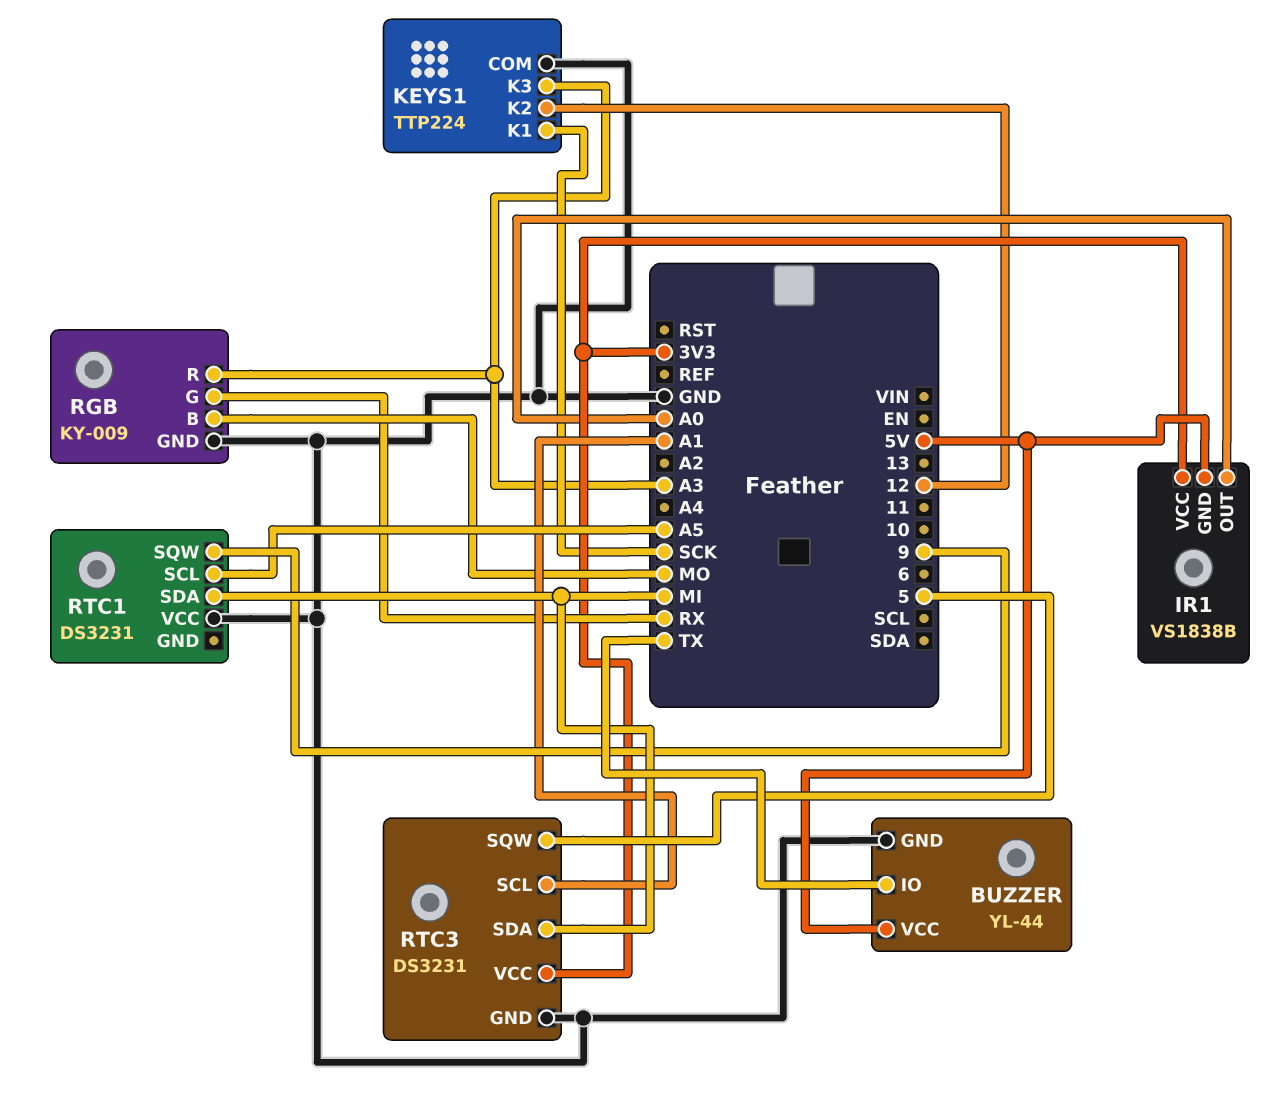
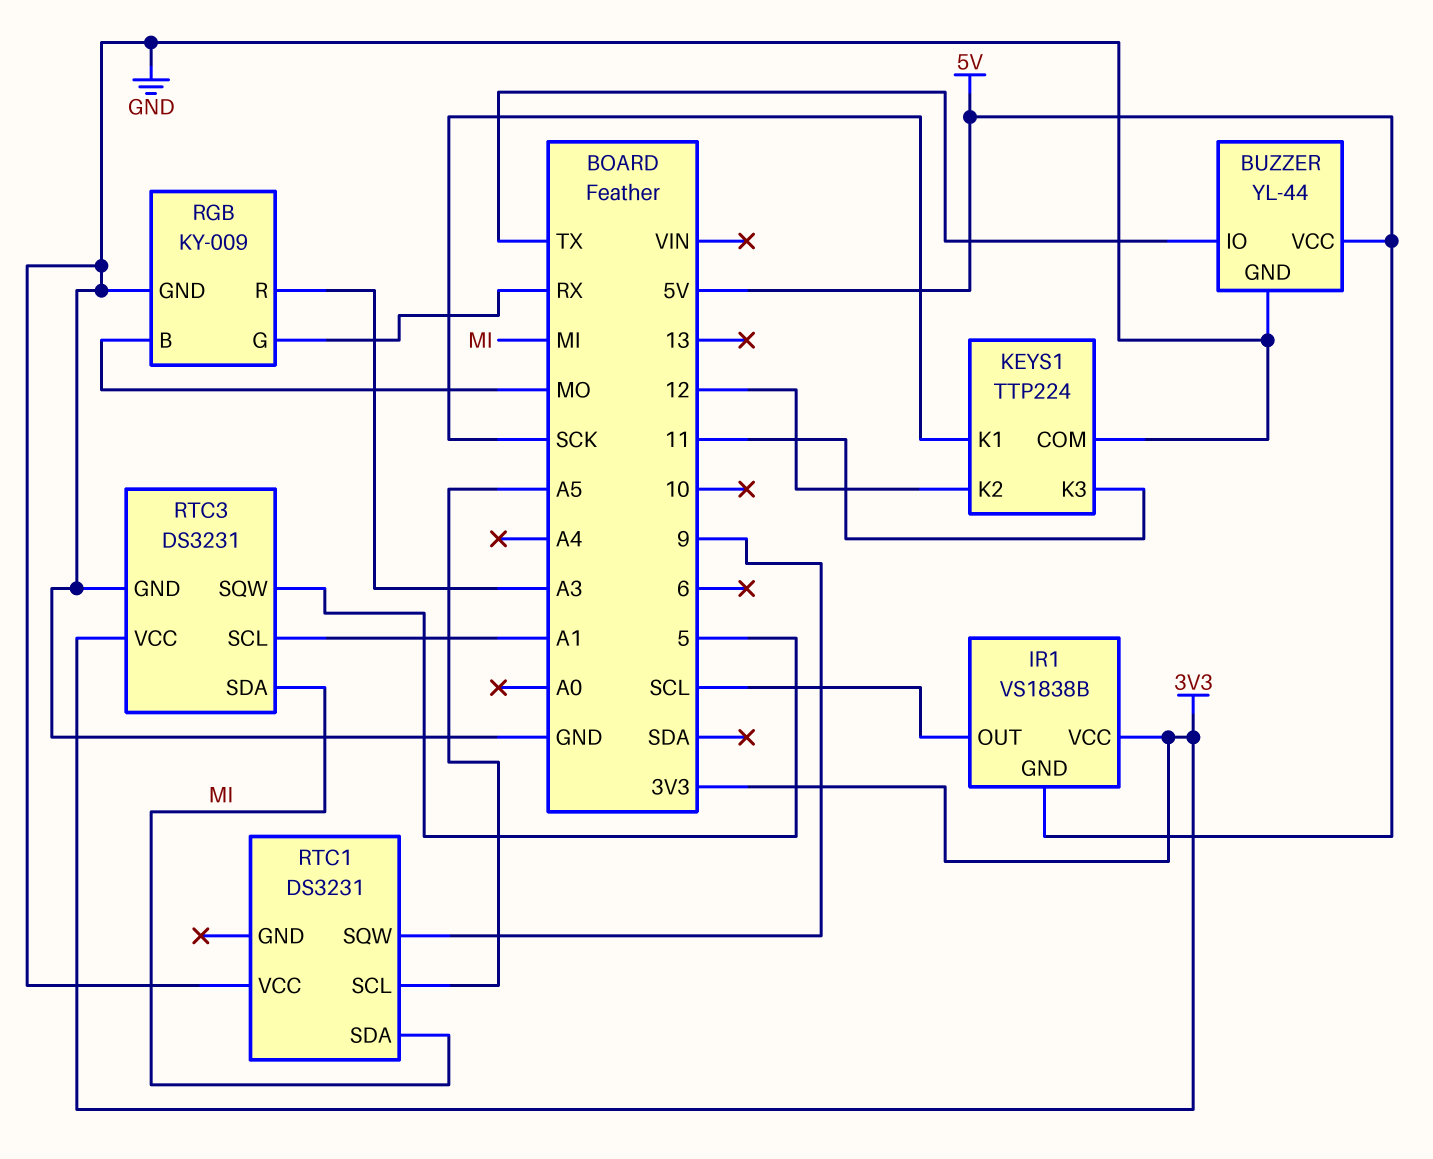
IR1 pin OUT: A0 -> SCL
KEYS1 pin K3: A3 -> 11

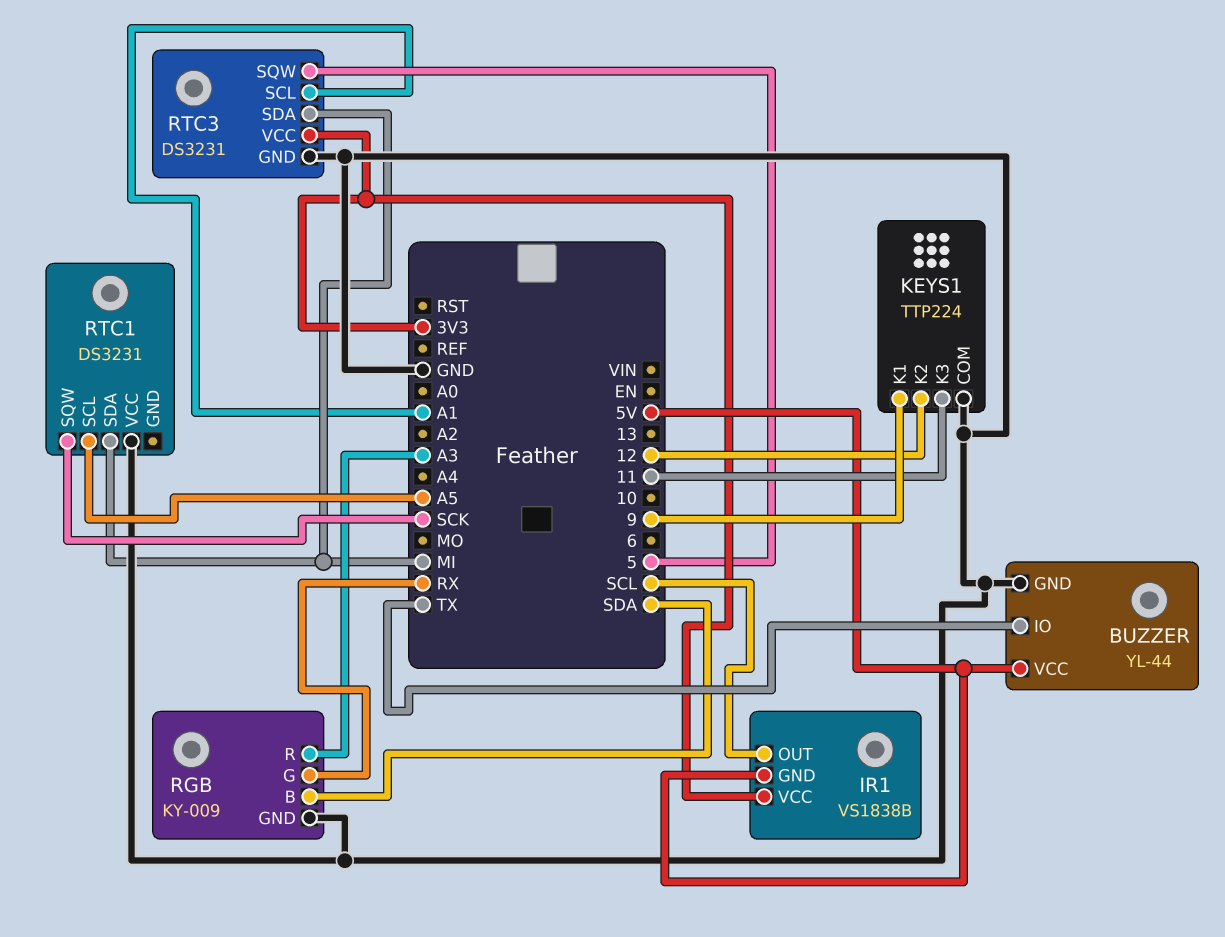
KEYS1 pin K1: SCK -> 9
RGB pin B: MO -> SDA
RTC1 pin SQW: 9 -> SCK

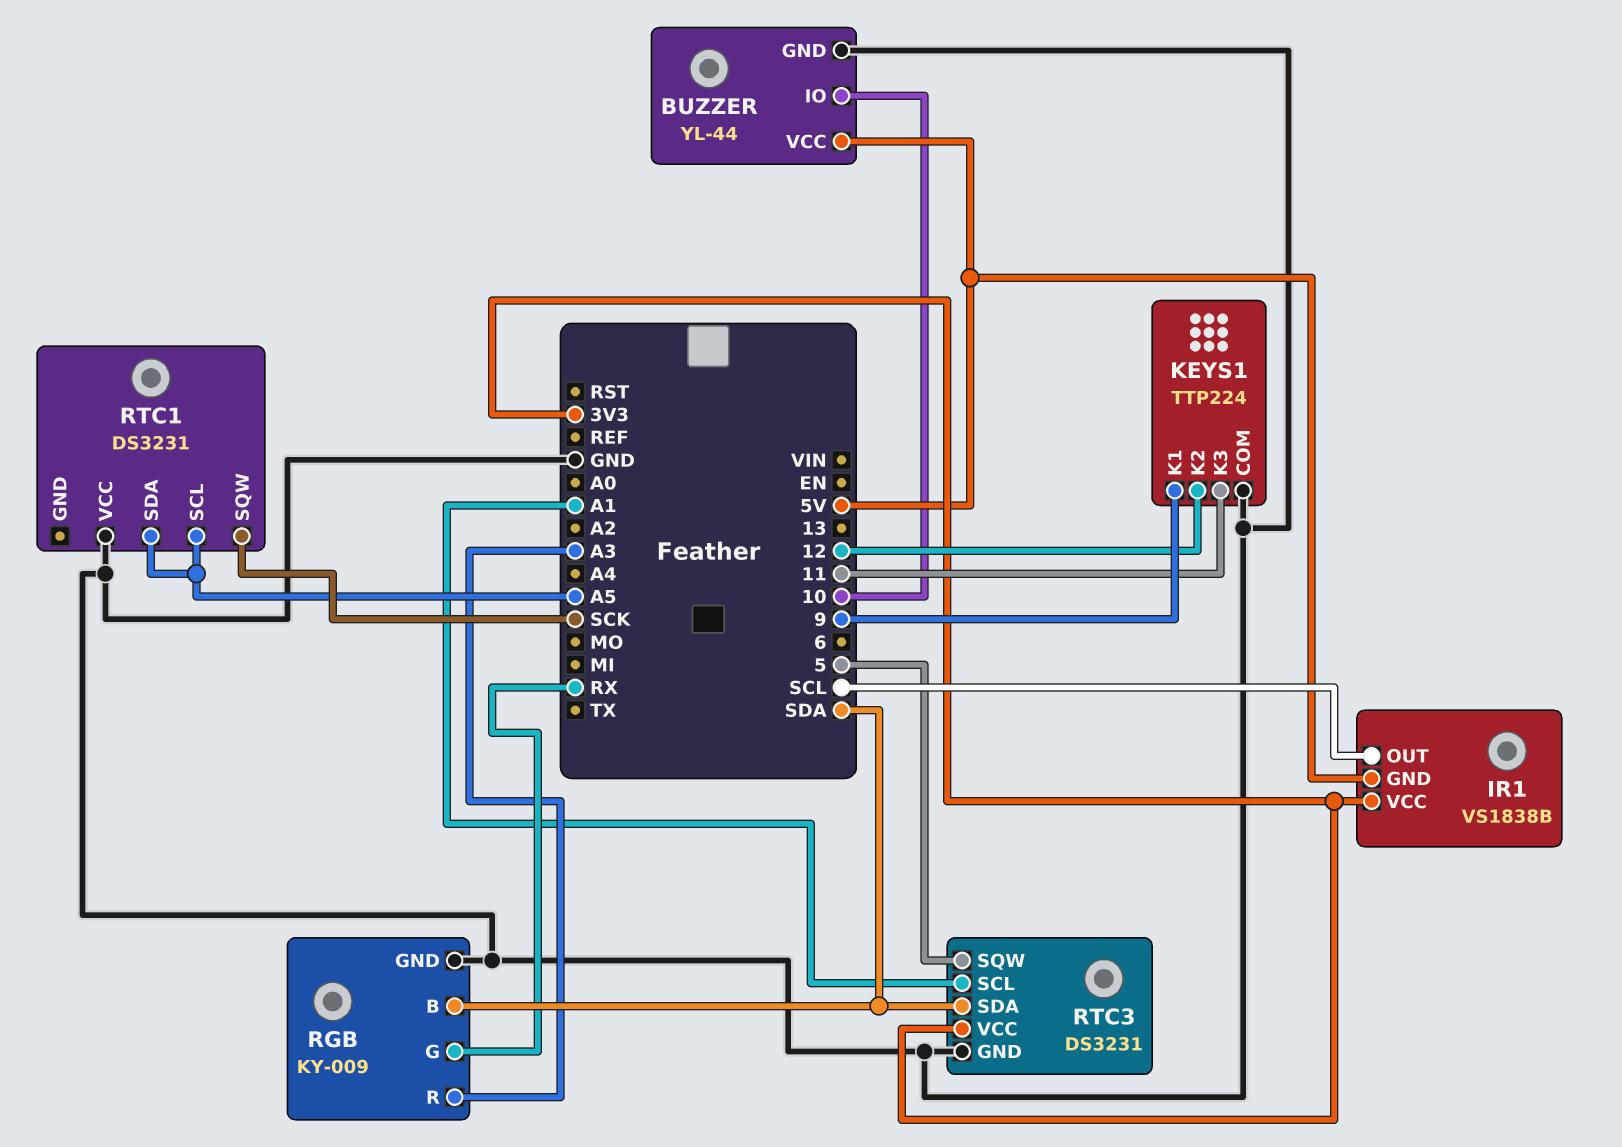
BUZZER pin IO: TX -> 10
RTC1 pin SDA: MI -> A5
RTC3 pin SDA: MI -> SDA

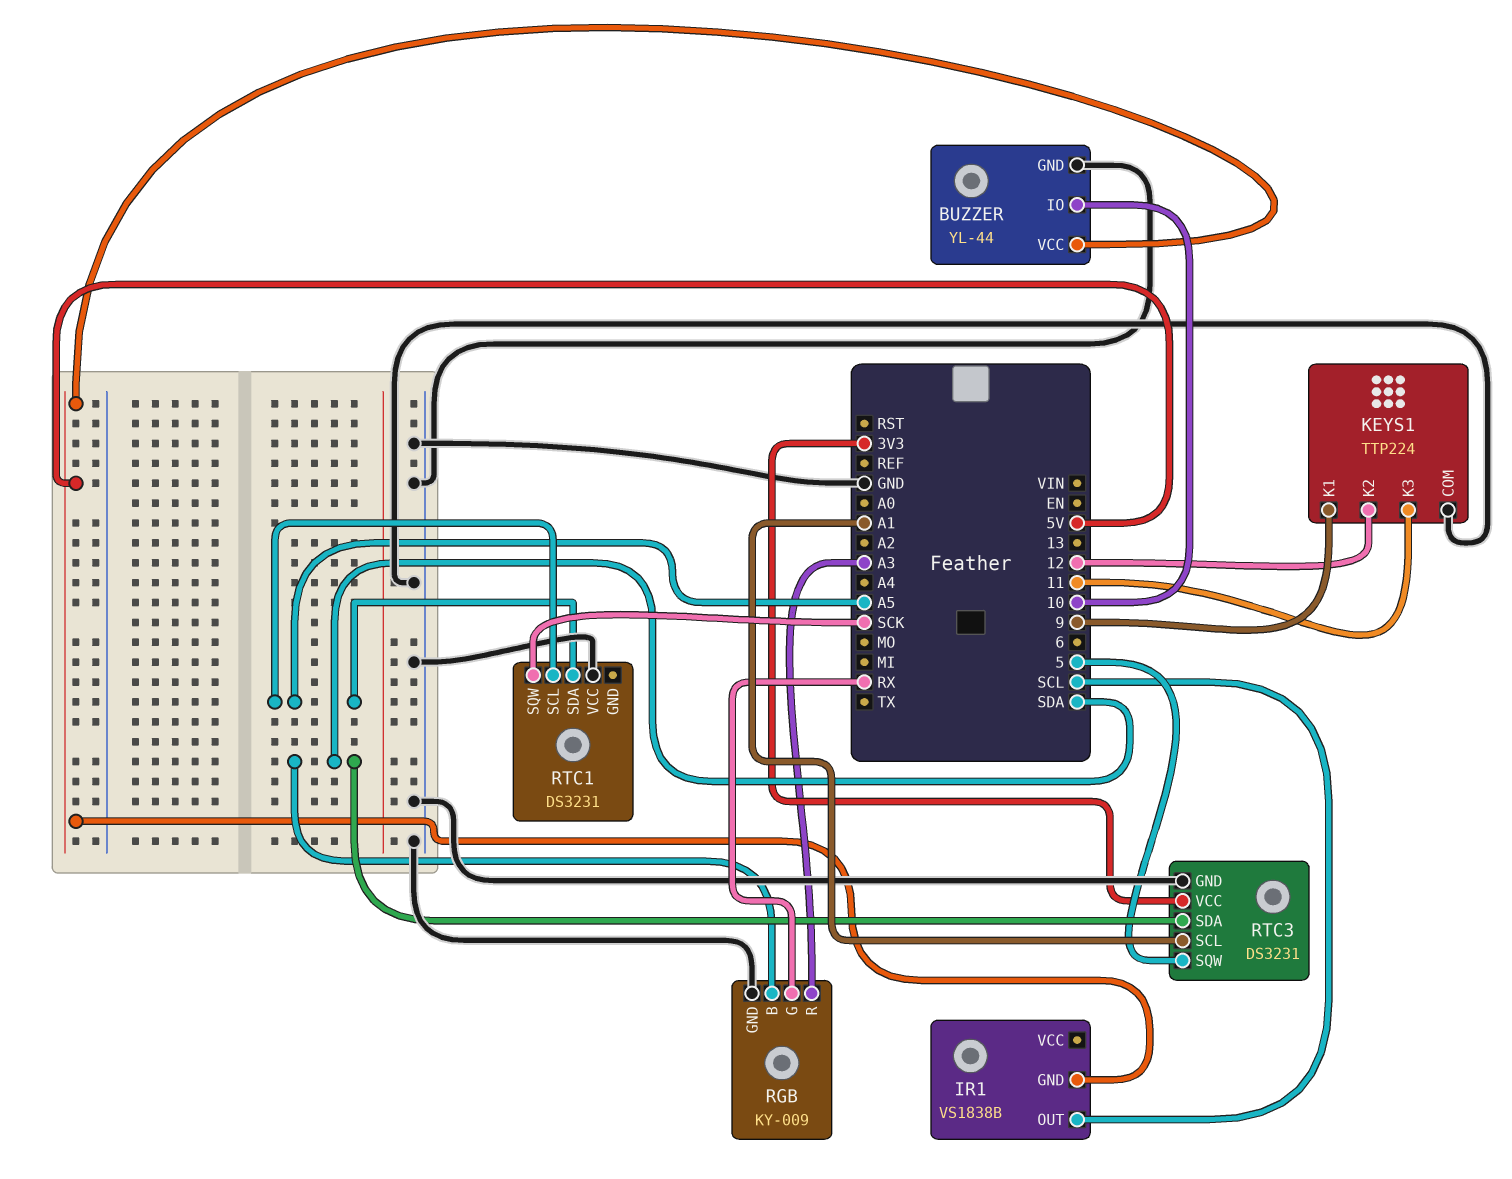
IR1 pin VCC: 3V3 -> none

